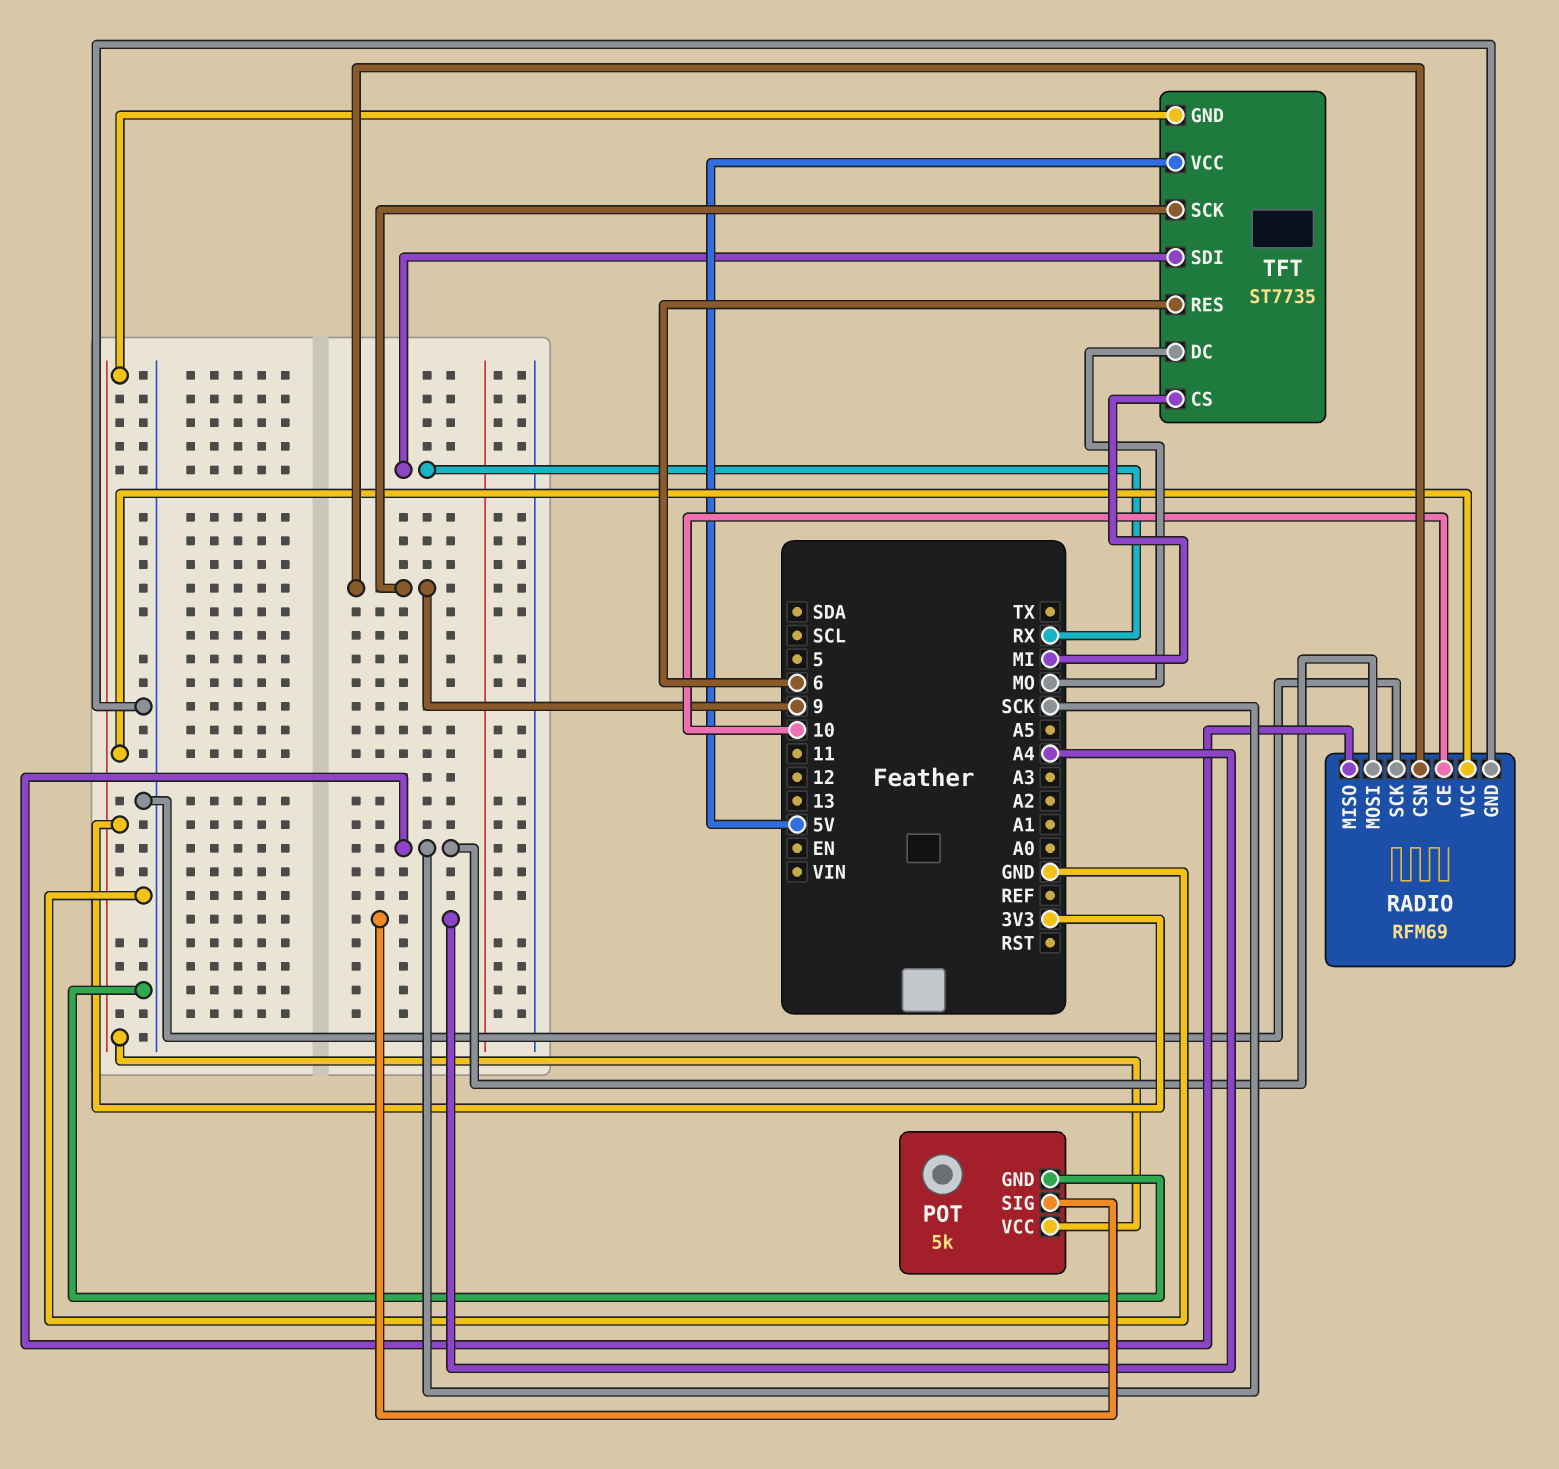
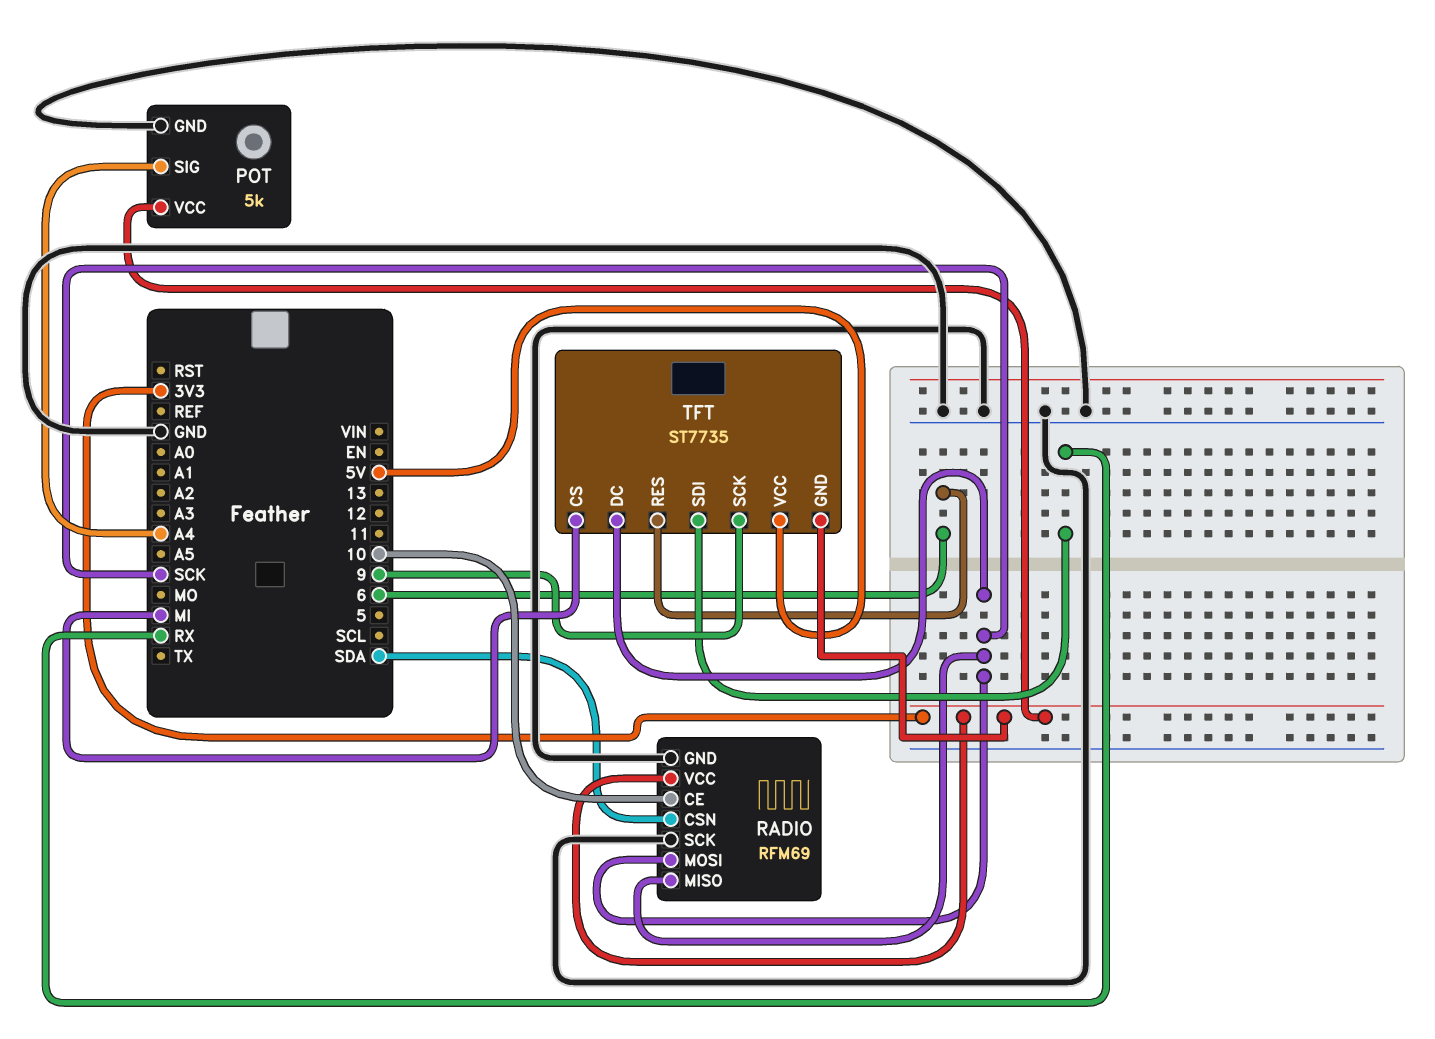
RADIO pin CSN: 9 -> SDA
TFT pin DC: MO -> SCK

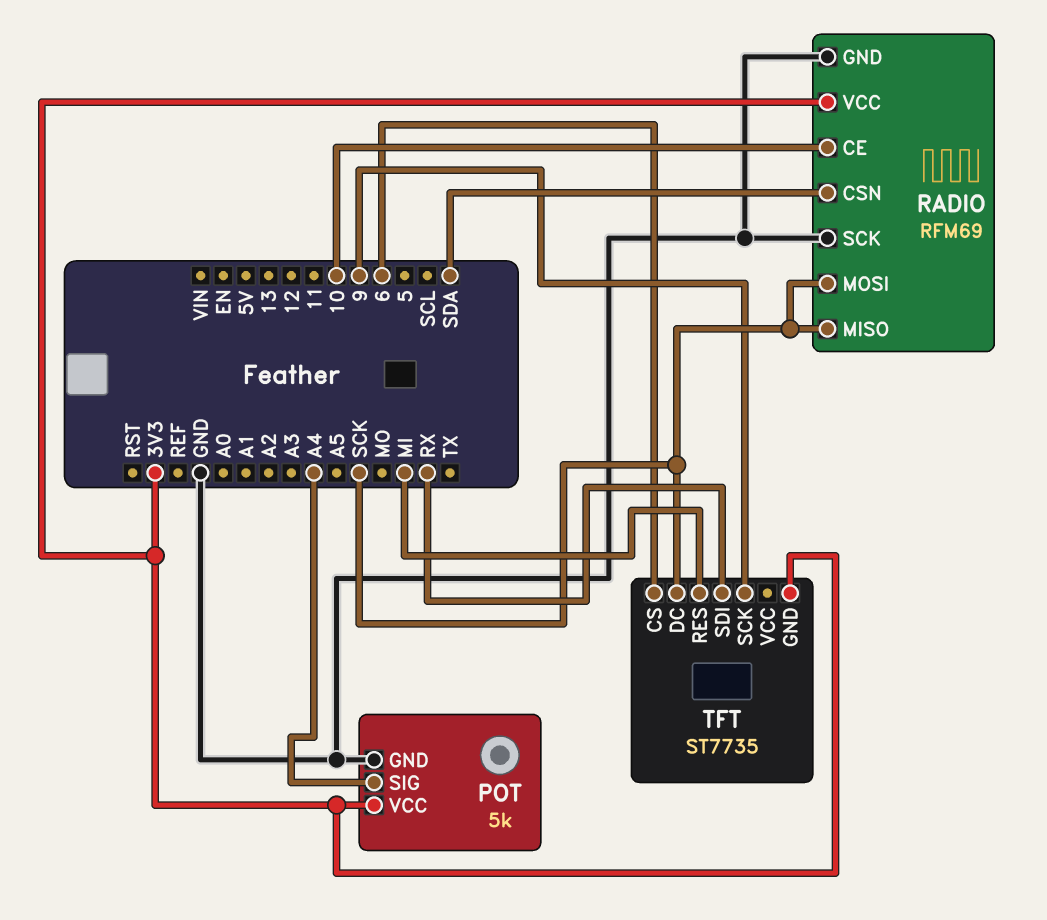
TFT pin CS: MI -> 6
TFT pin RES: 6 -> MI
TFT pin VCC: 5V -> none

